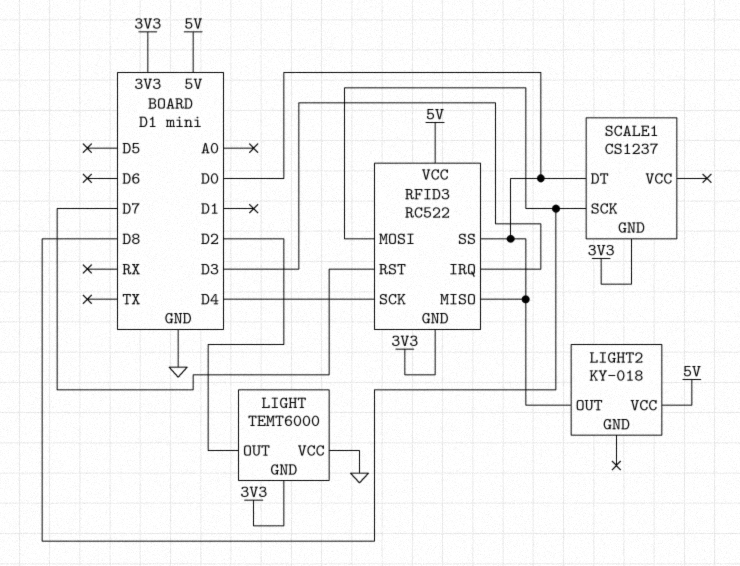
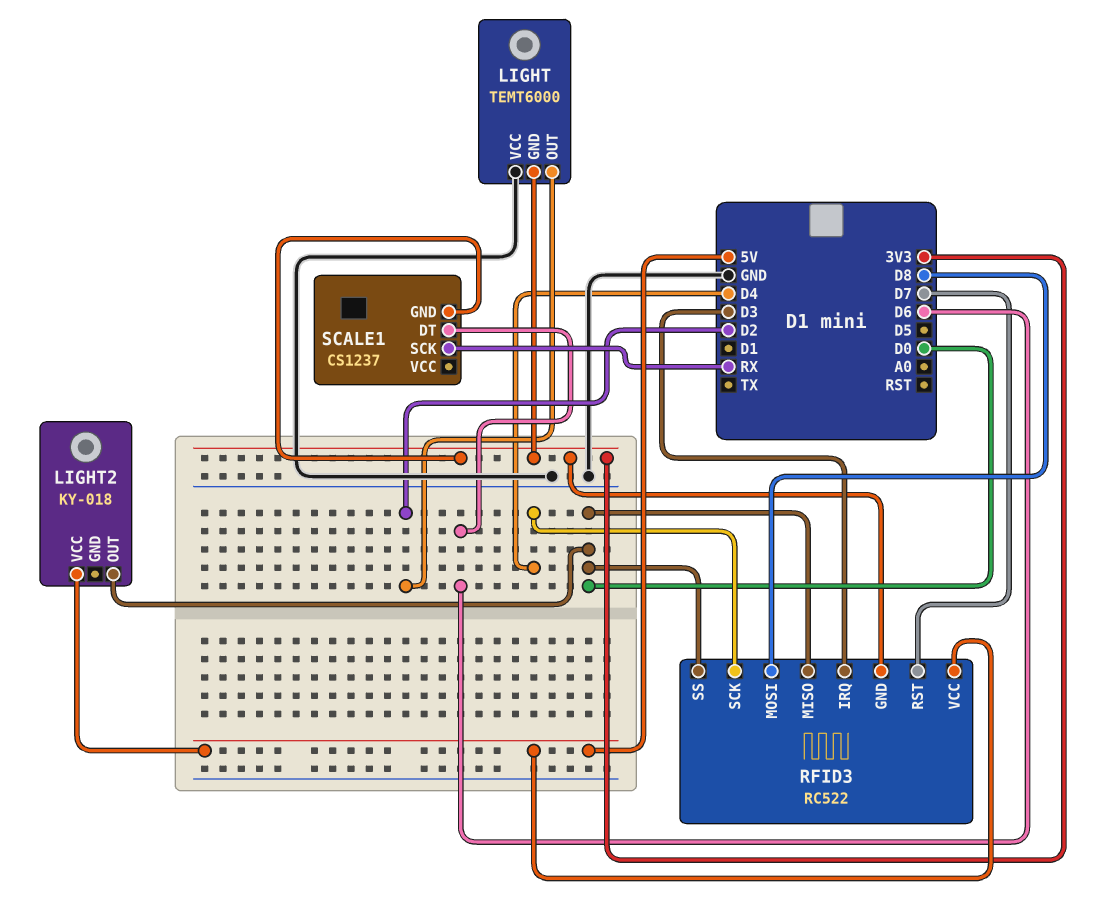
SCALE1 pin DT: D0 -> D6
SCALE1 pin SCK: D8 -> RX

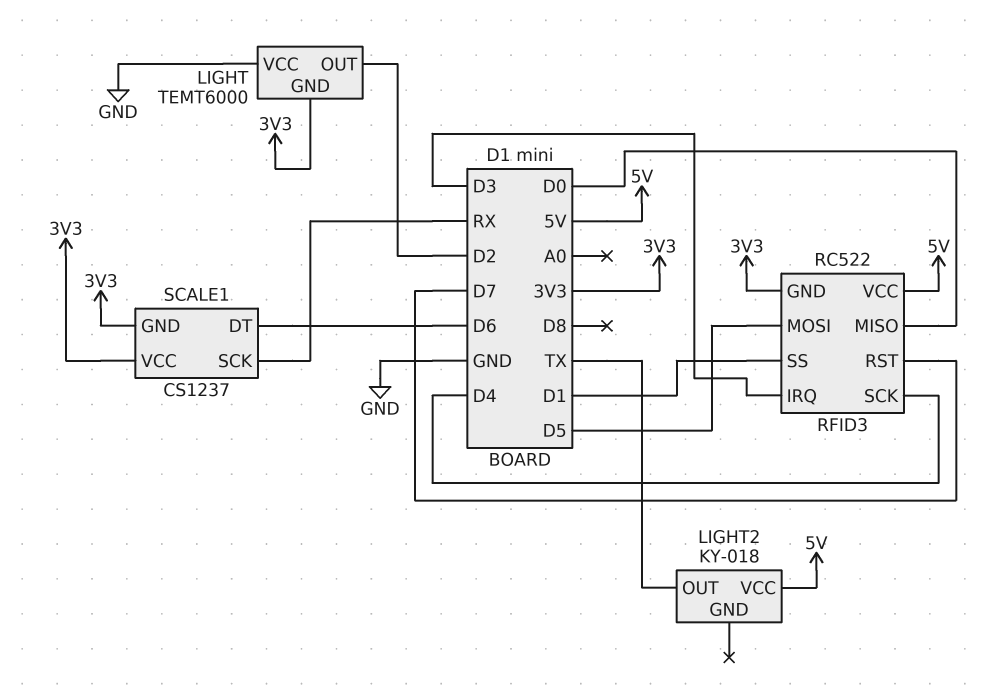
LIGHT2 pin OUT: D0 -> TX
RFID3 pin MOSI: D8 -> D5
RFID3 pin SS: D0 -> D1
SCALE1 pin VCC: none -> 3V3

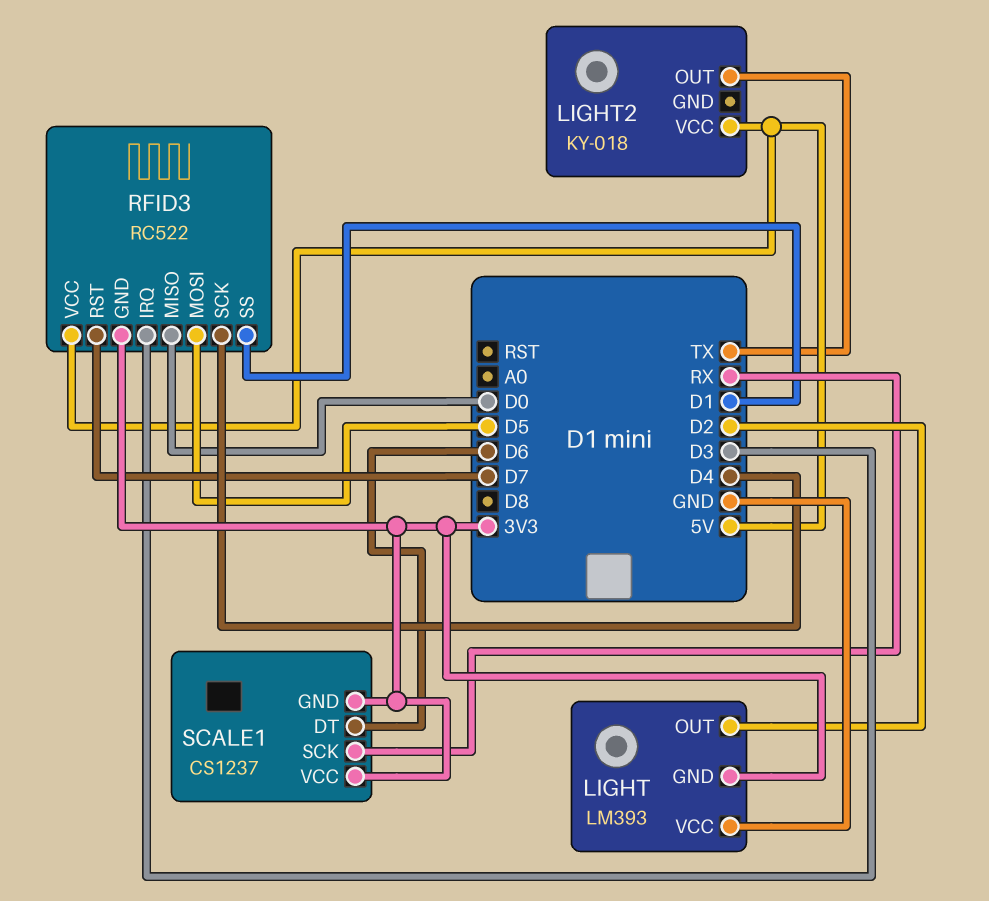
LIGHT: TEMT6000 -> LM393

